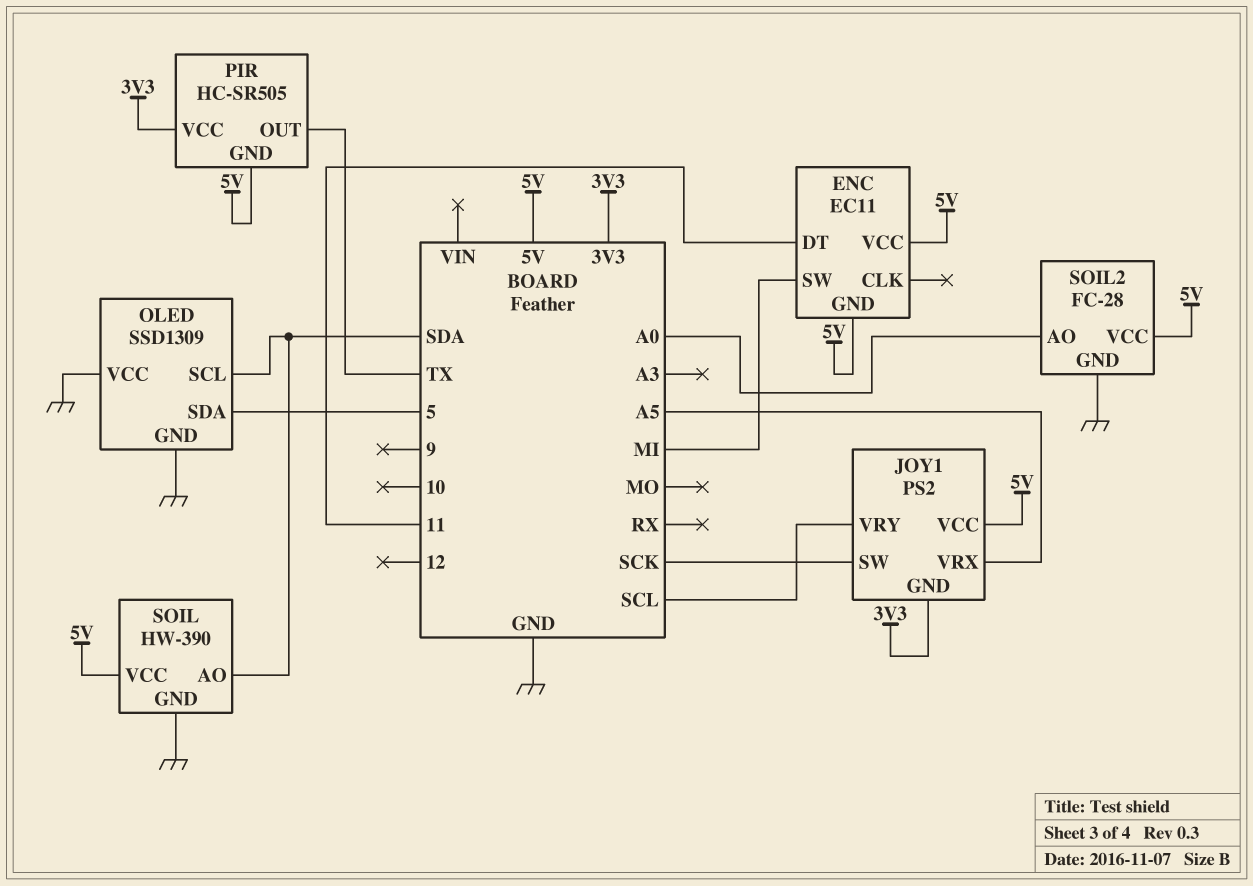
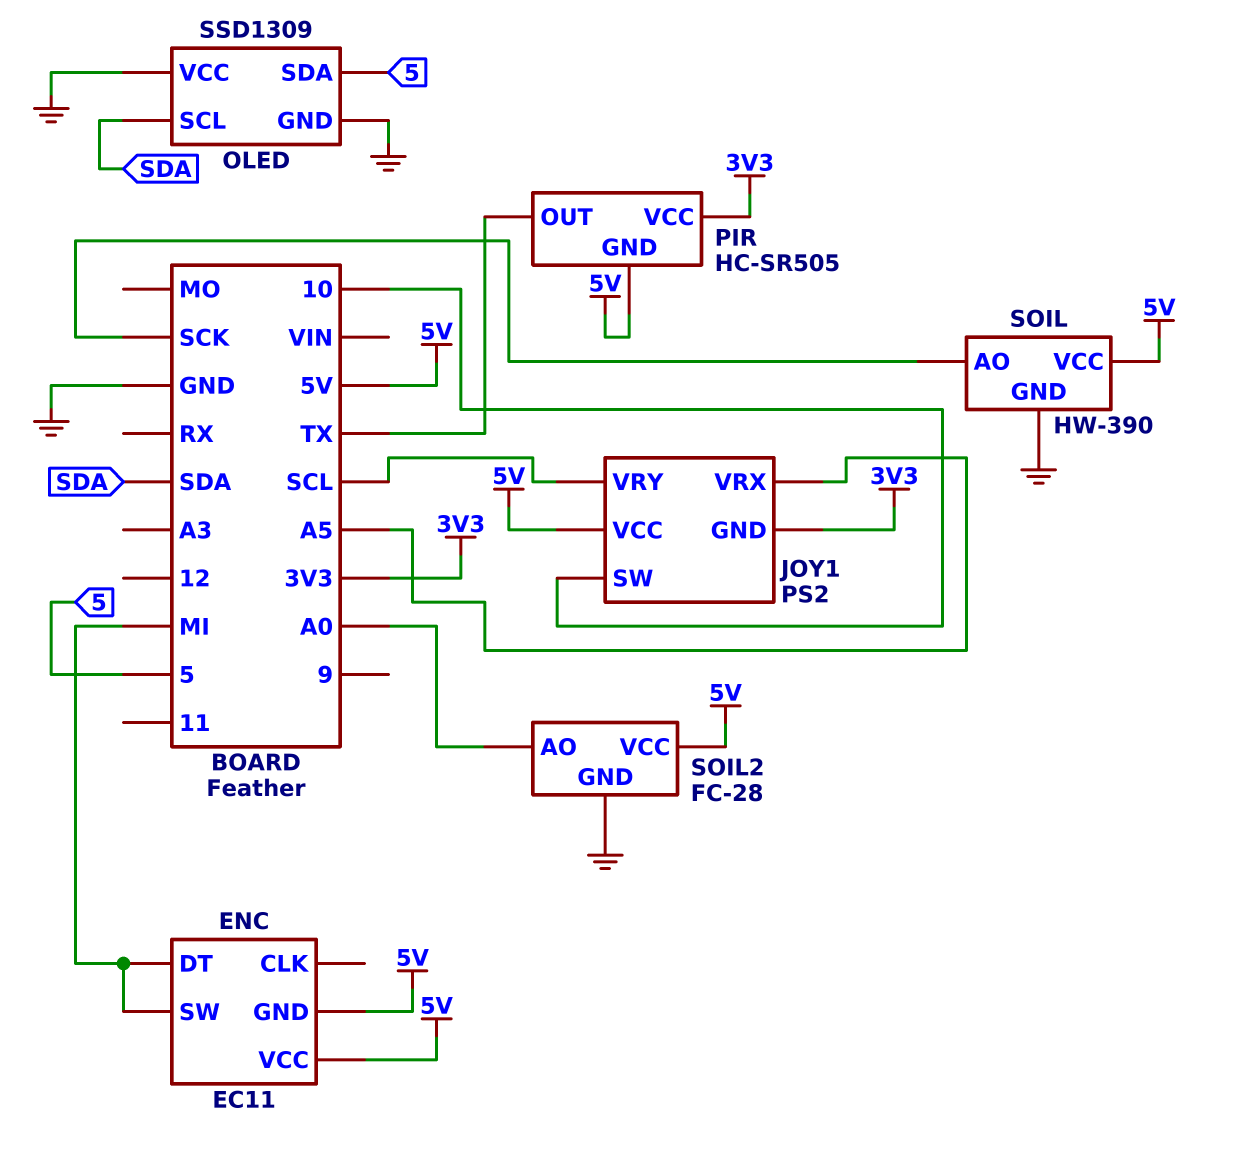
ENC pin DT: 11 -> MI
JOY1 pin SW: SCK -> 10
SOIL pin AO: SDA -> SCK

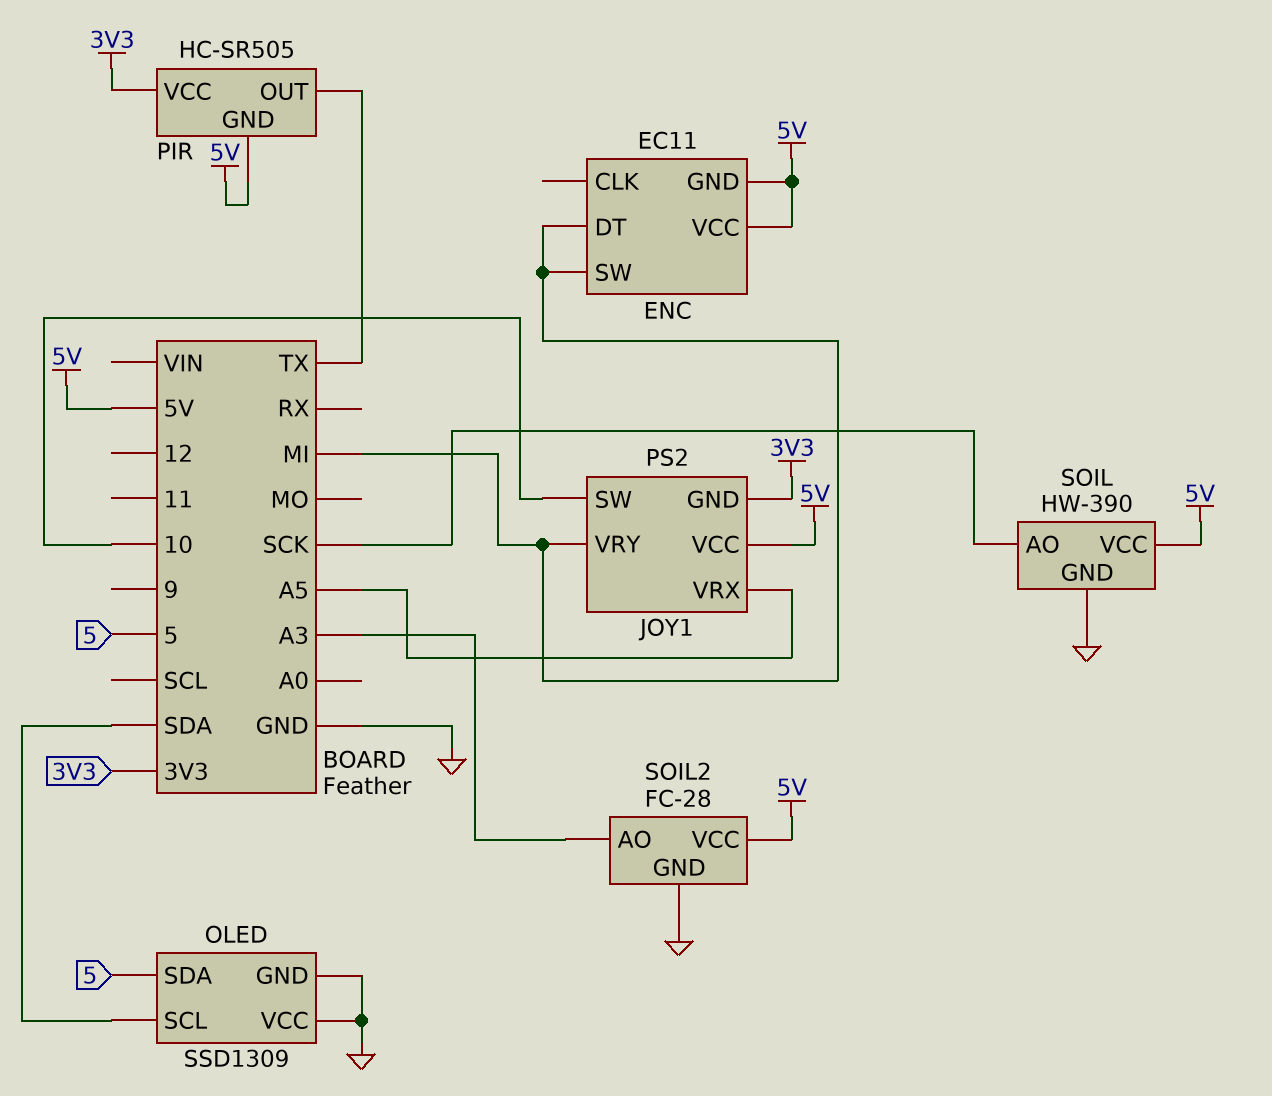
JOY1 pin VRY: SCL -> MI
SOIL2 pin AO: A0 -> A3

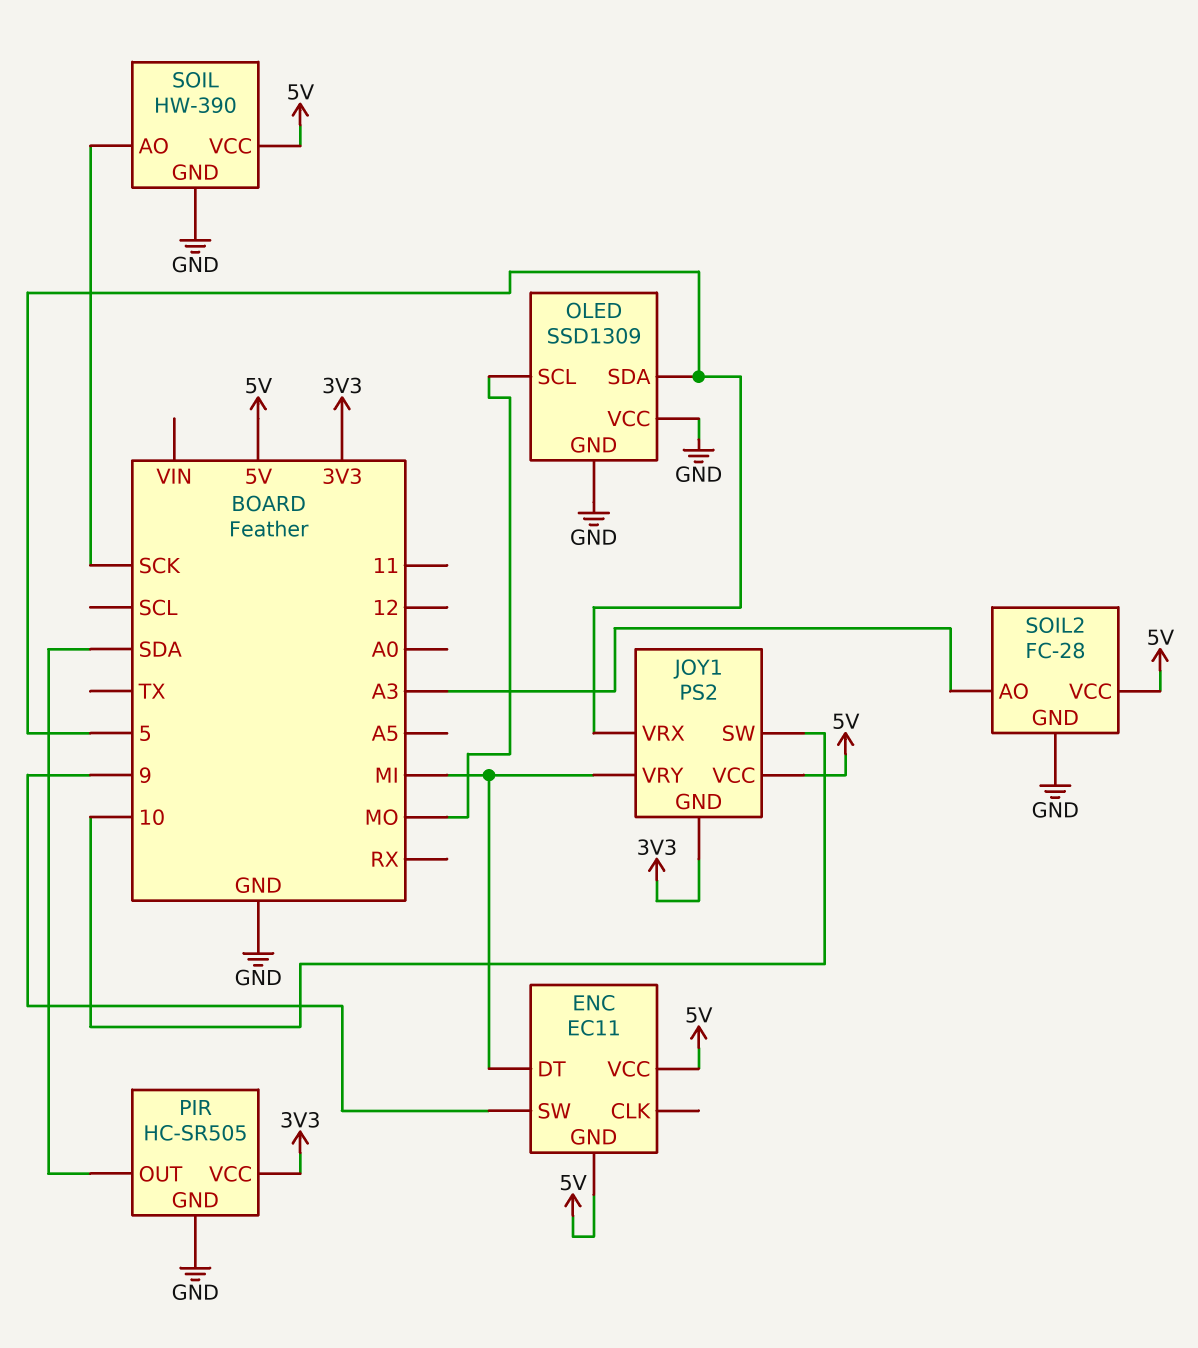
ENC pin SW: MI -> 9
JOY1 pin VRX: A5 -> 5
OLED pin SCL: SDA -> MO
PIR pin GND: 5V -> GND
PIR pin OUT: TX -> SDA

